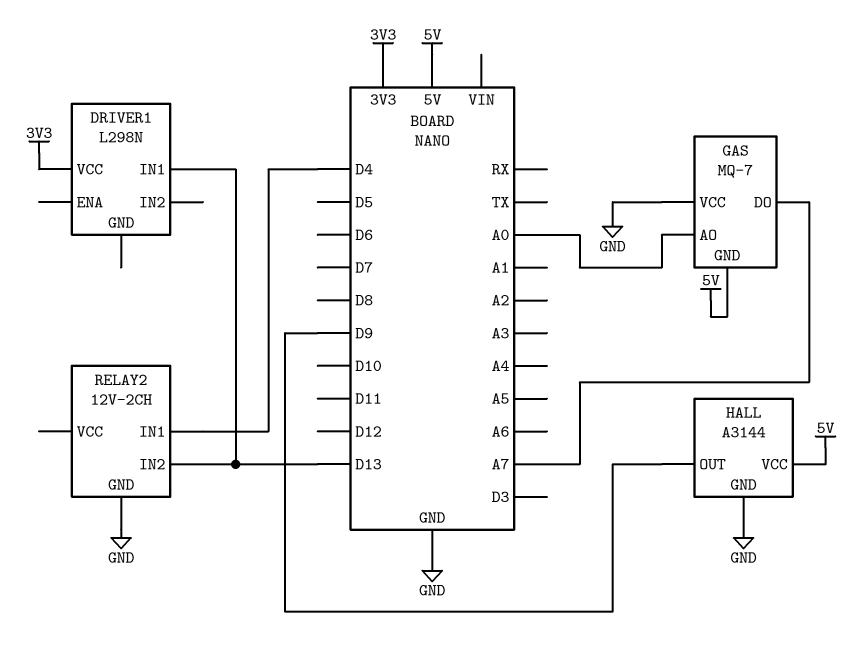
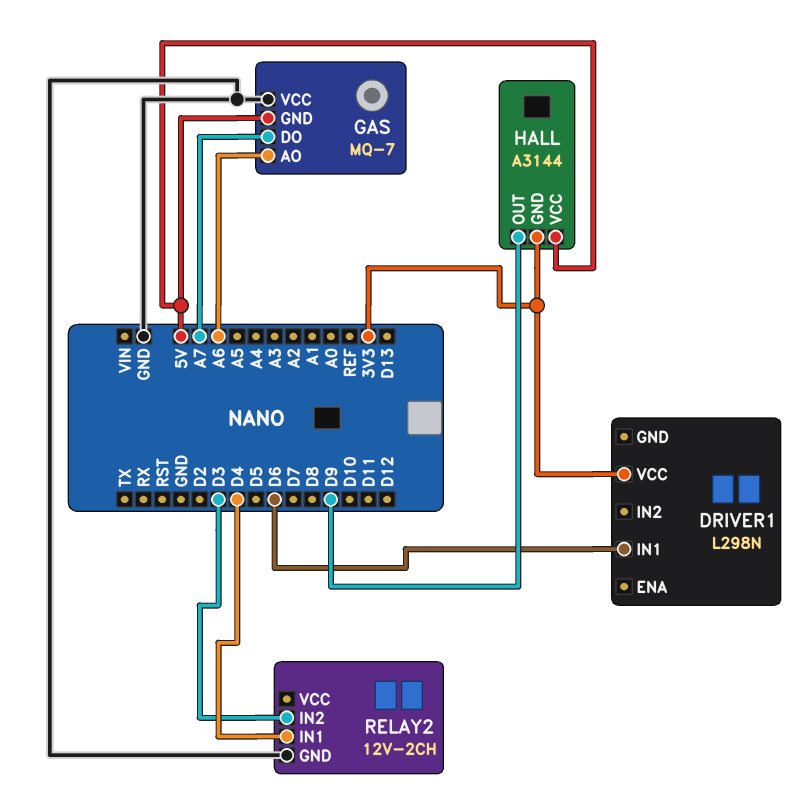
DRIVER1 pin IN1: D13 -> D6
GAS pin AO: A0 -> A6
HALL pin GND: GND -> 3V3
RELAY2 pin IN2: D13 -> D3

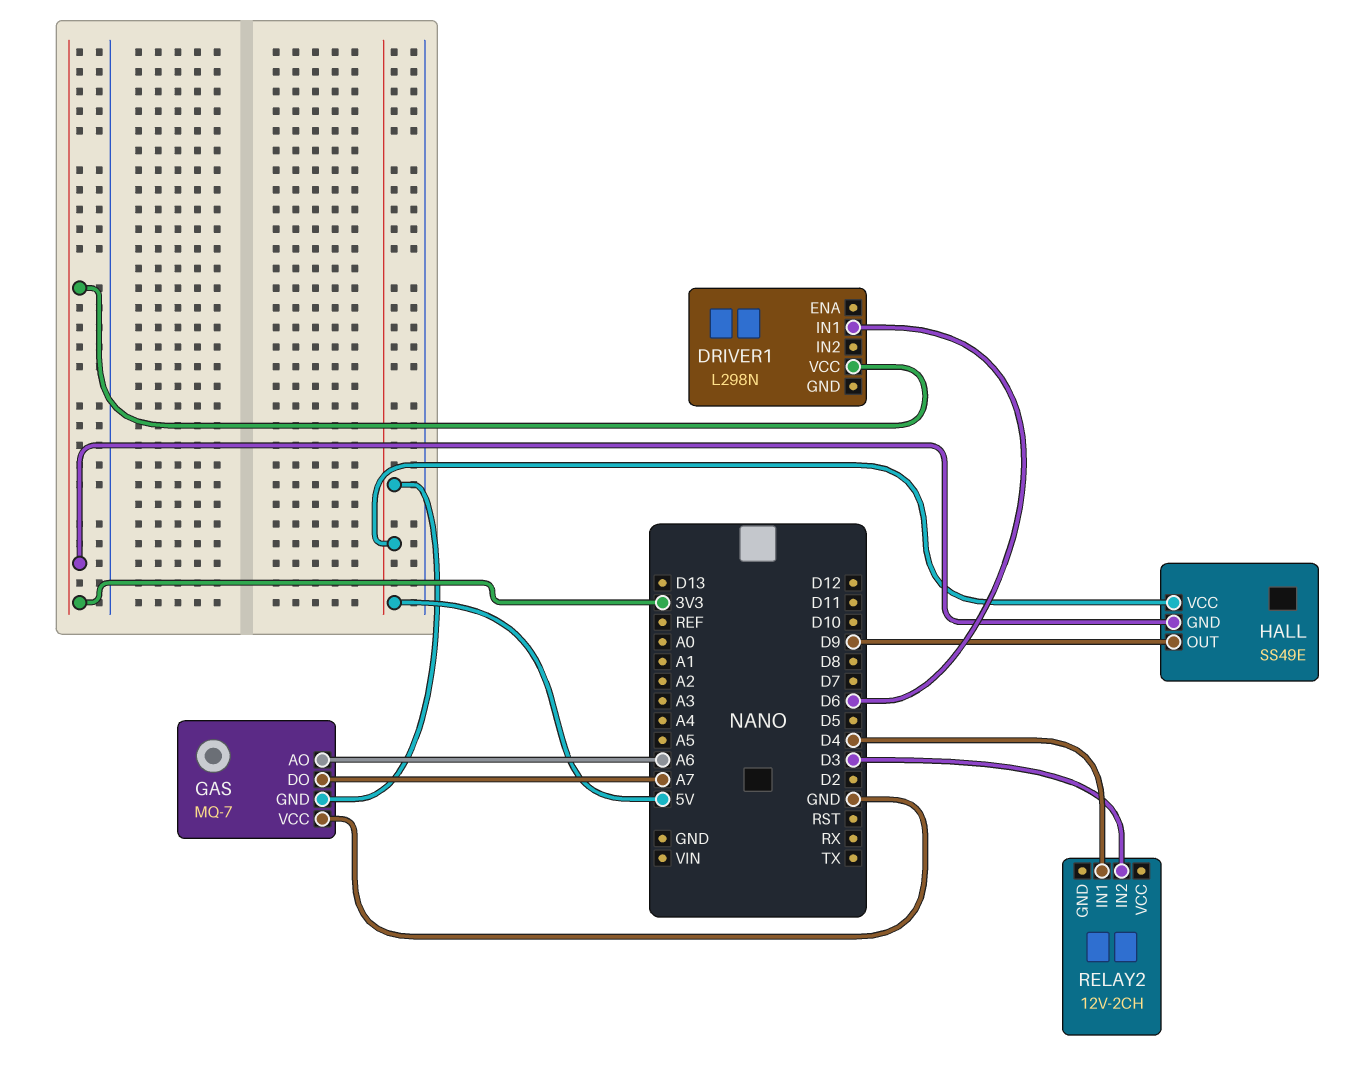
HALL: A3144 -> SS49E
RELAY2 pin GND: GND -> none

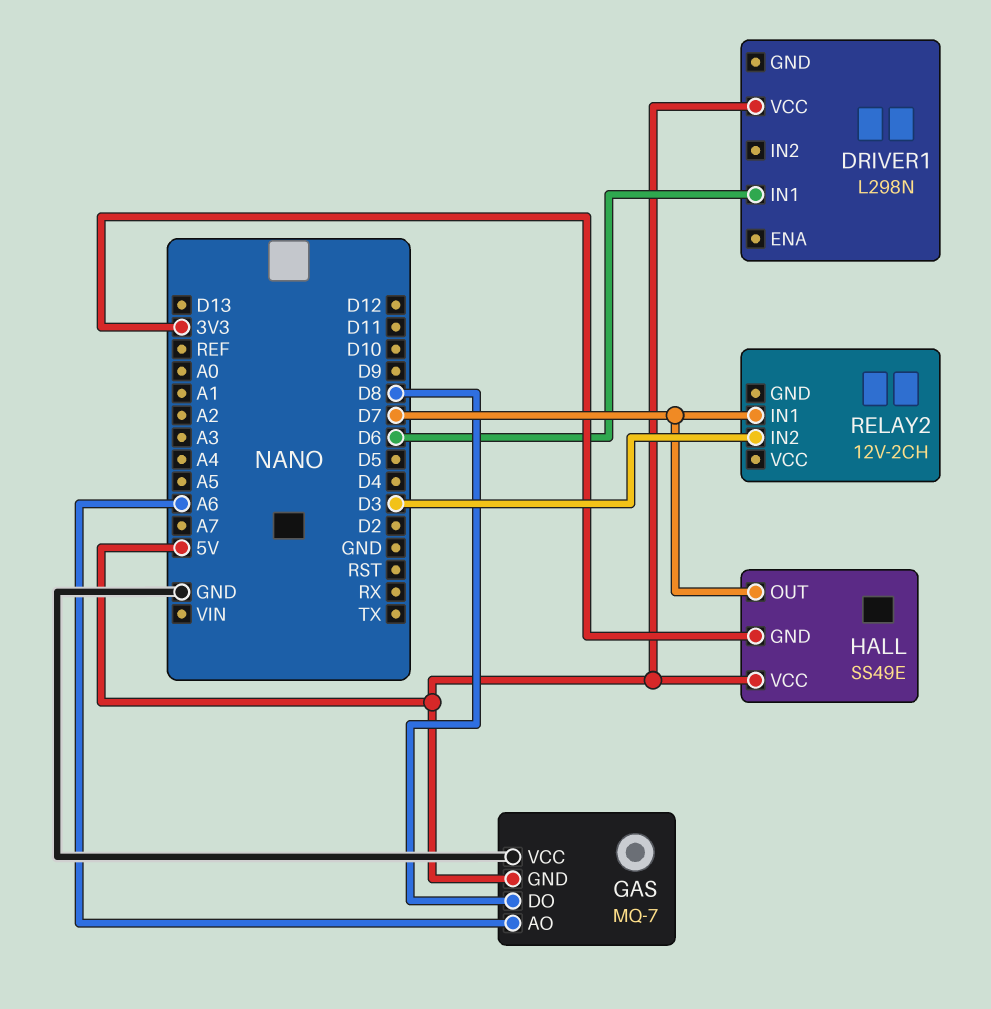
DRIVER1 pin VCC: 3V3 -> 5V
GAS pin DO: A7 -> D8
HALL pin OUT: D9 -> D7
RELAY2 pin IN1: D4 -> D7

